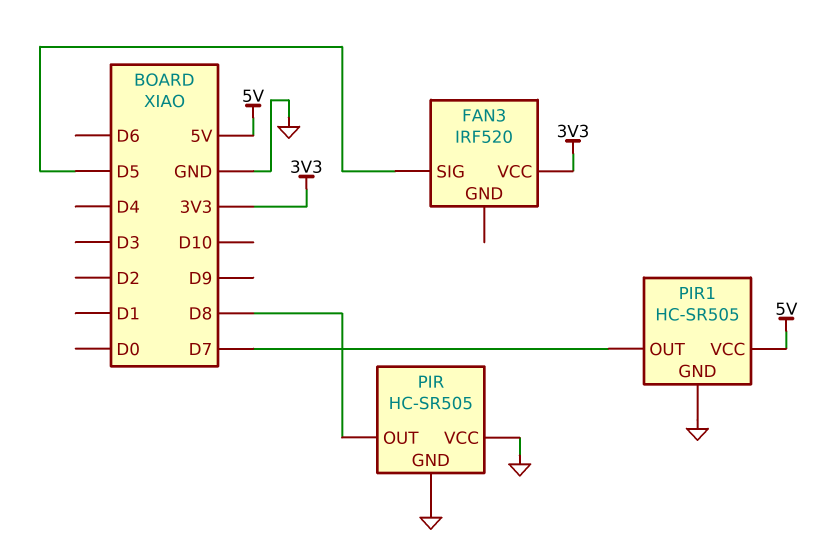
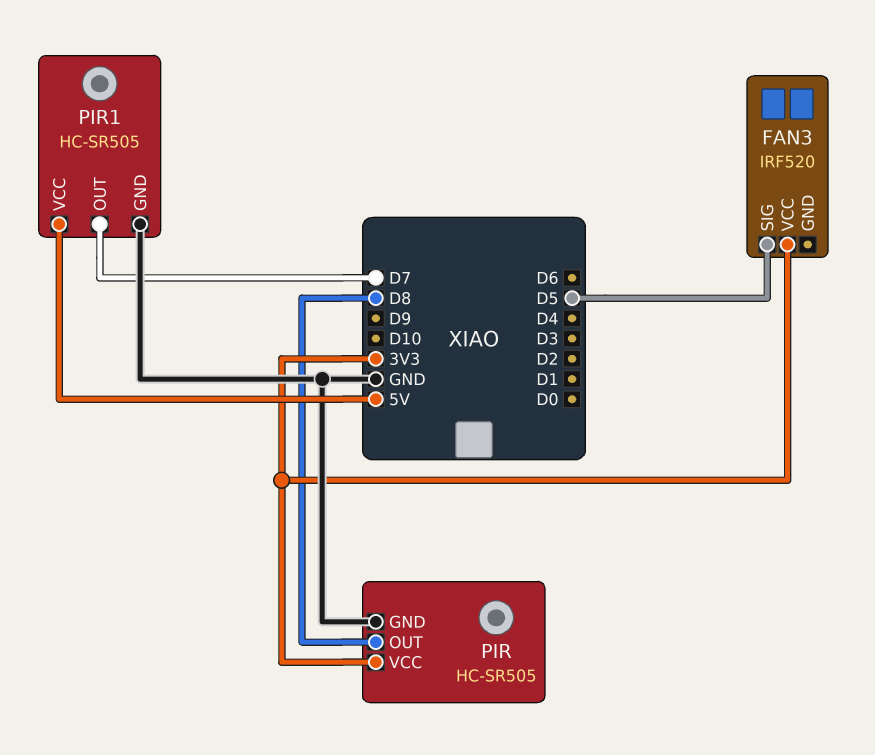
PIR pin VCC: GND -> 3V3

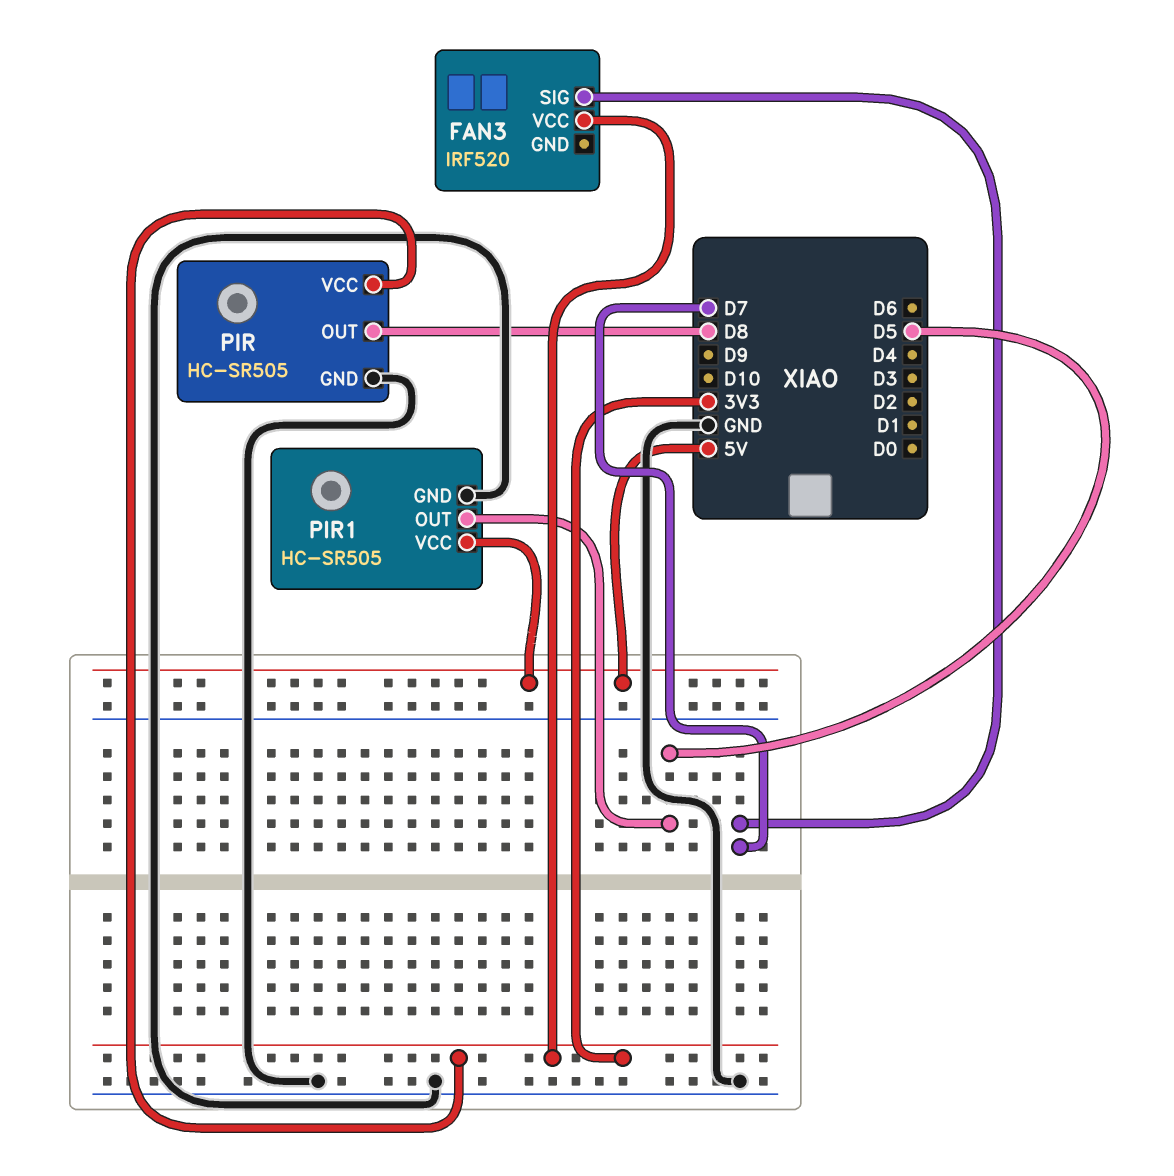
FAN3 pin SIG: D5 -> D7
PIR1 pin OUT: D7 -> D5

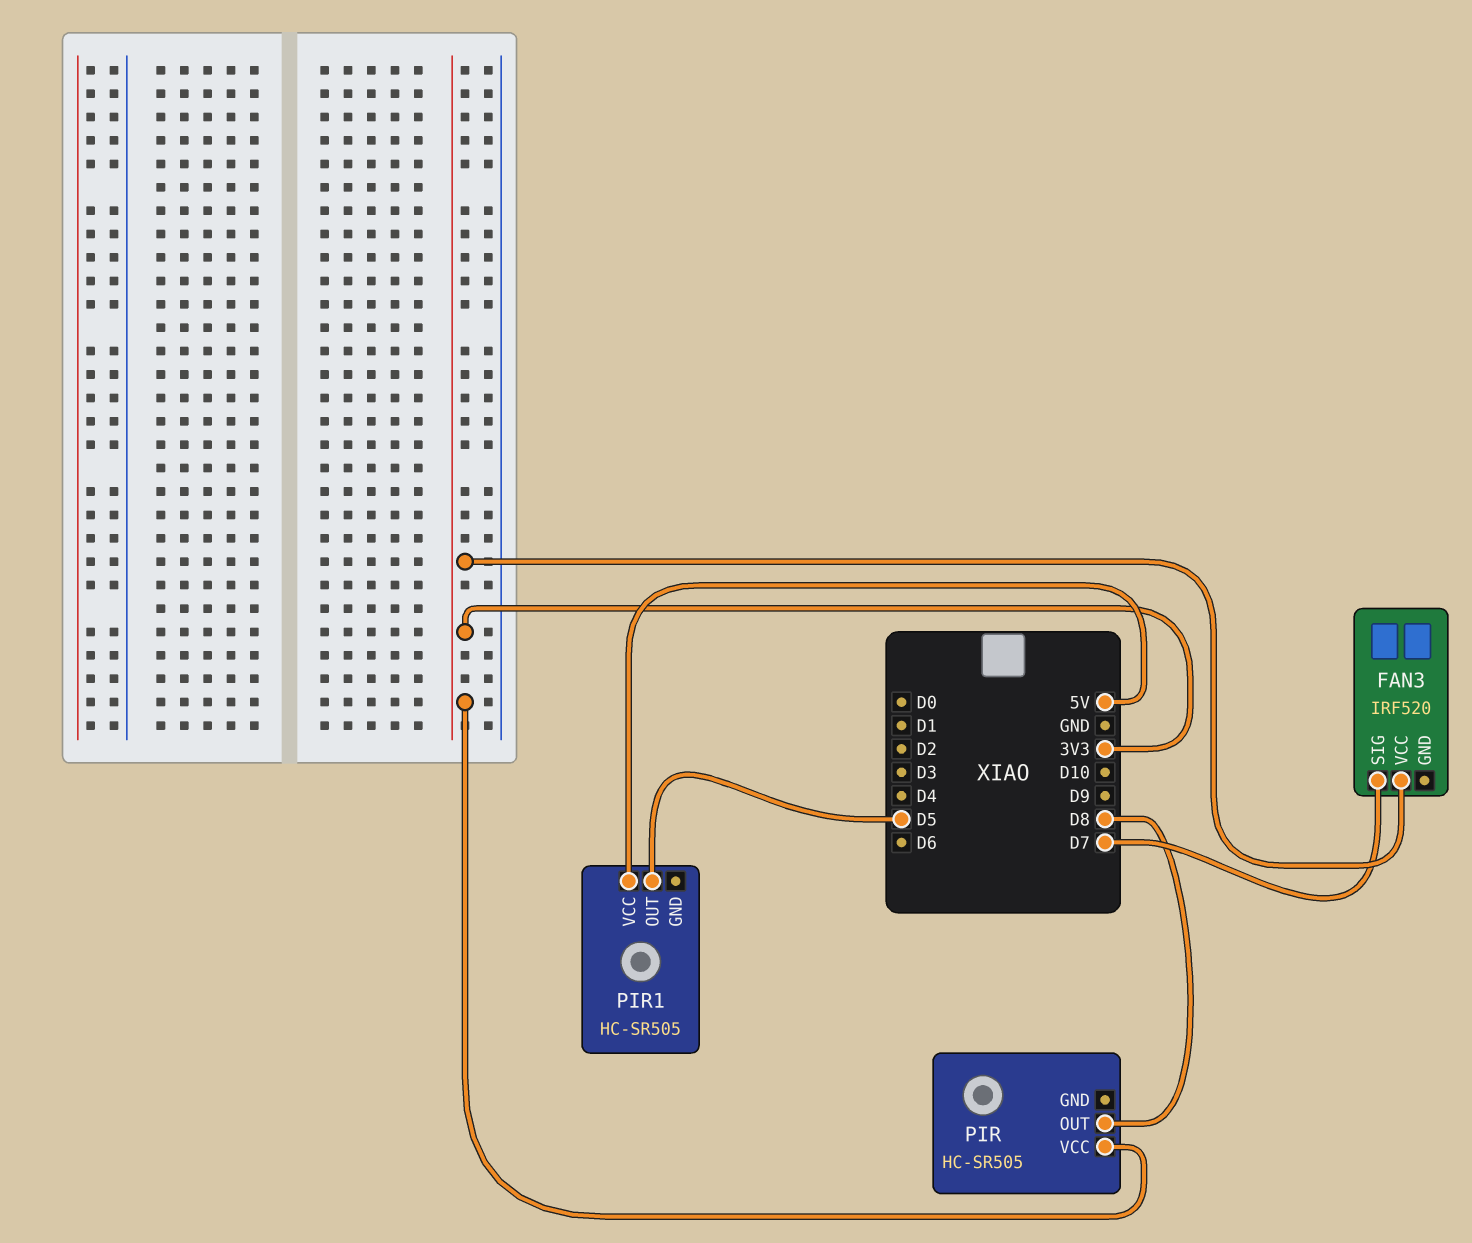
PIR pin GND: GND -> none
PIR1 pin GND: GND -> none

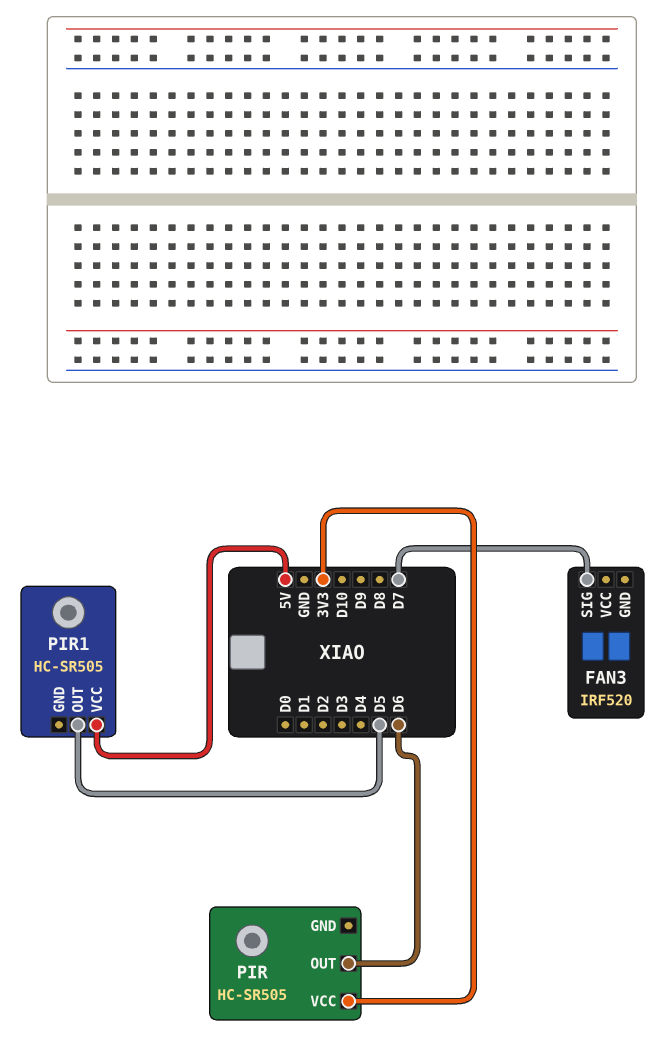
FAN3 pin VCC: 3V3 -> none
PIR pin OUT: D8 -> D6

